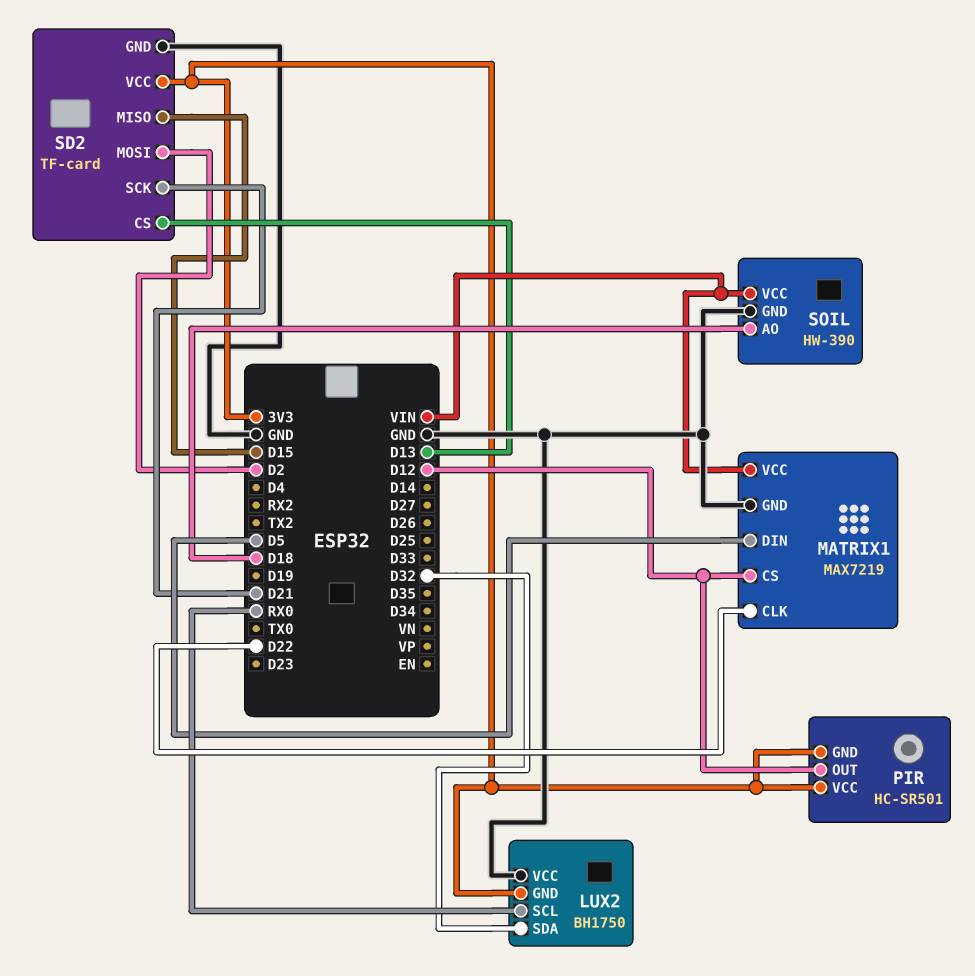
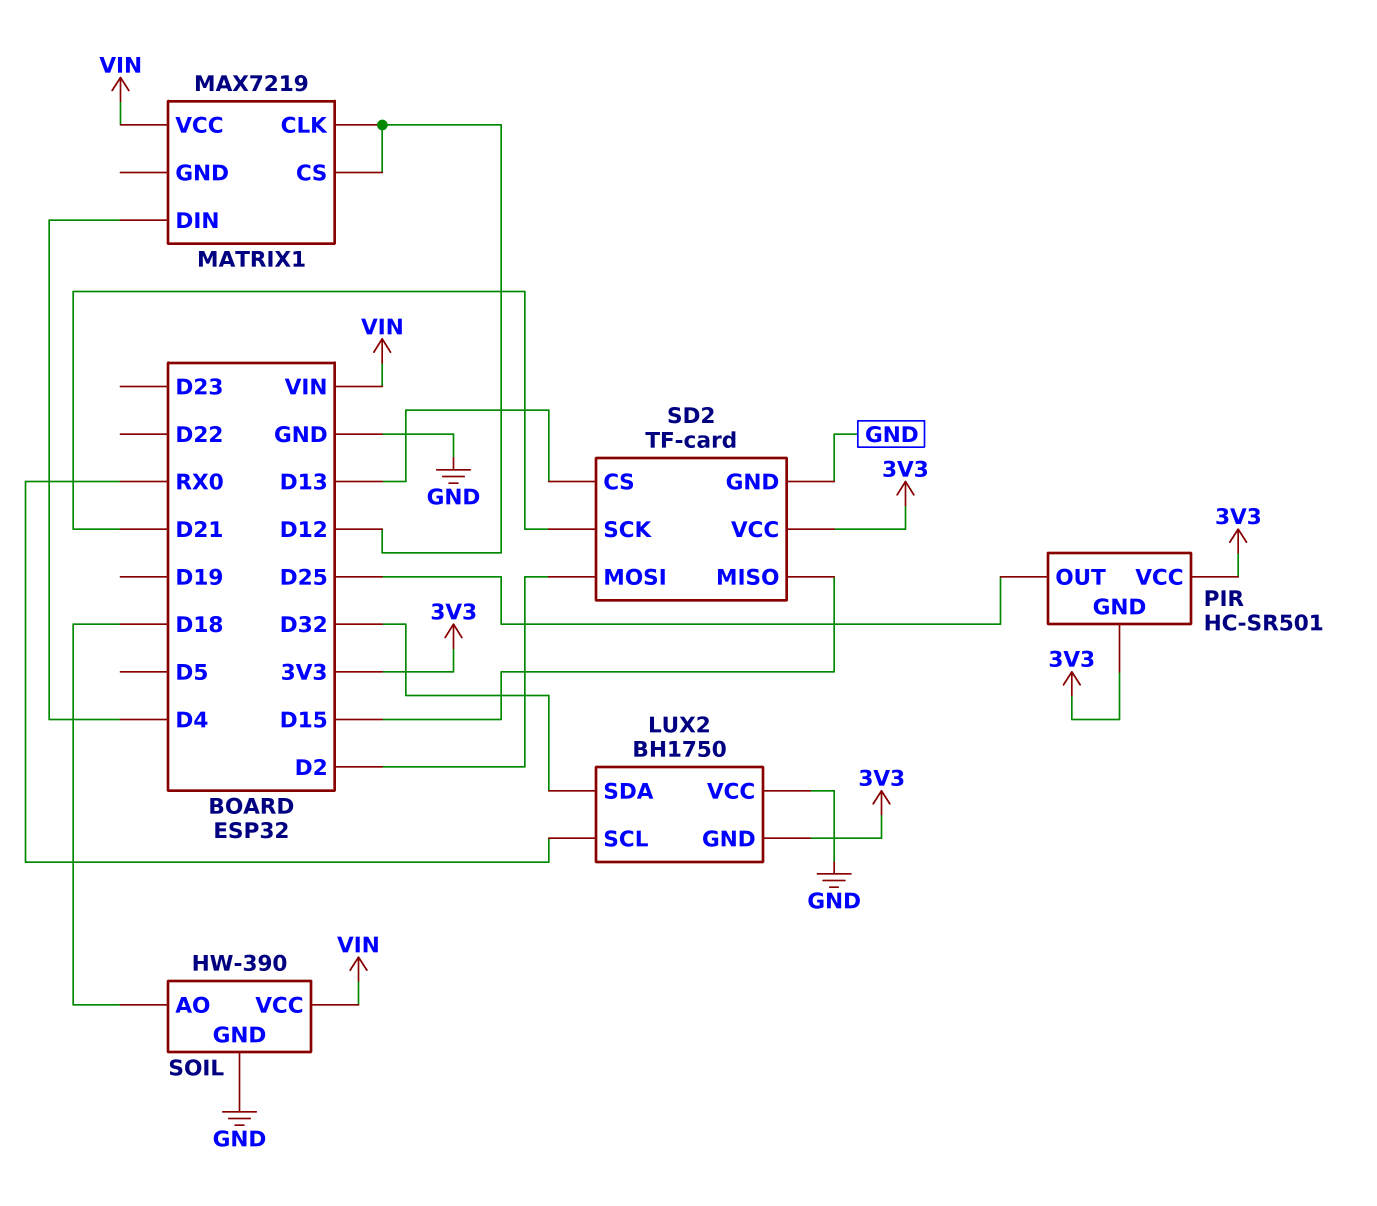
MATRIX1 pin CLK: D22 -> D12
MATRIX1 pin DIN: D5 -> D4
MATRIX1 pin GND: GND -> none
PIR pin OUT: D12 -> D25

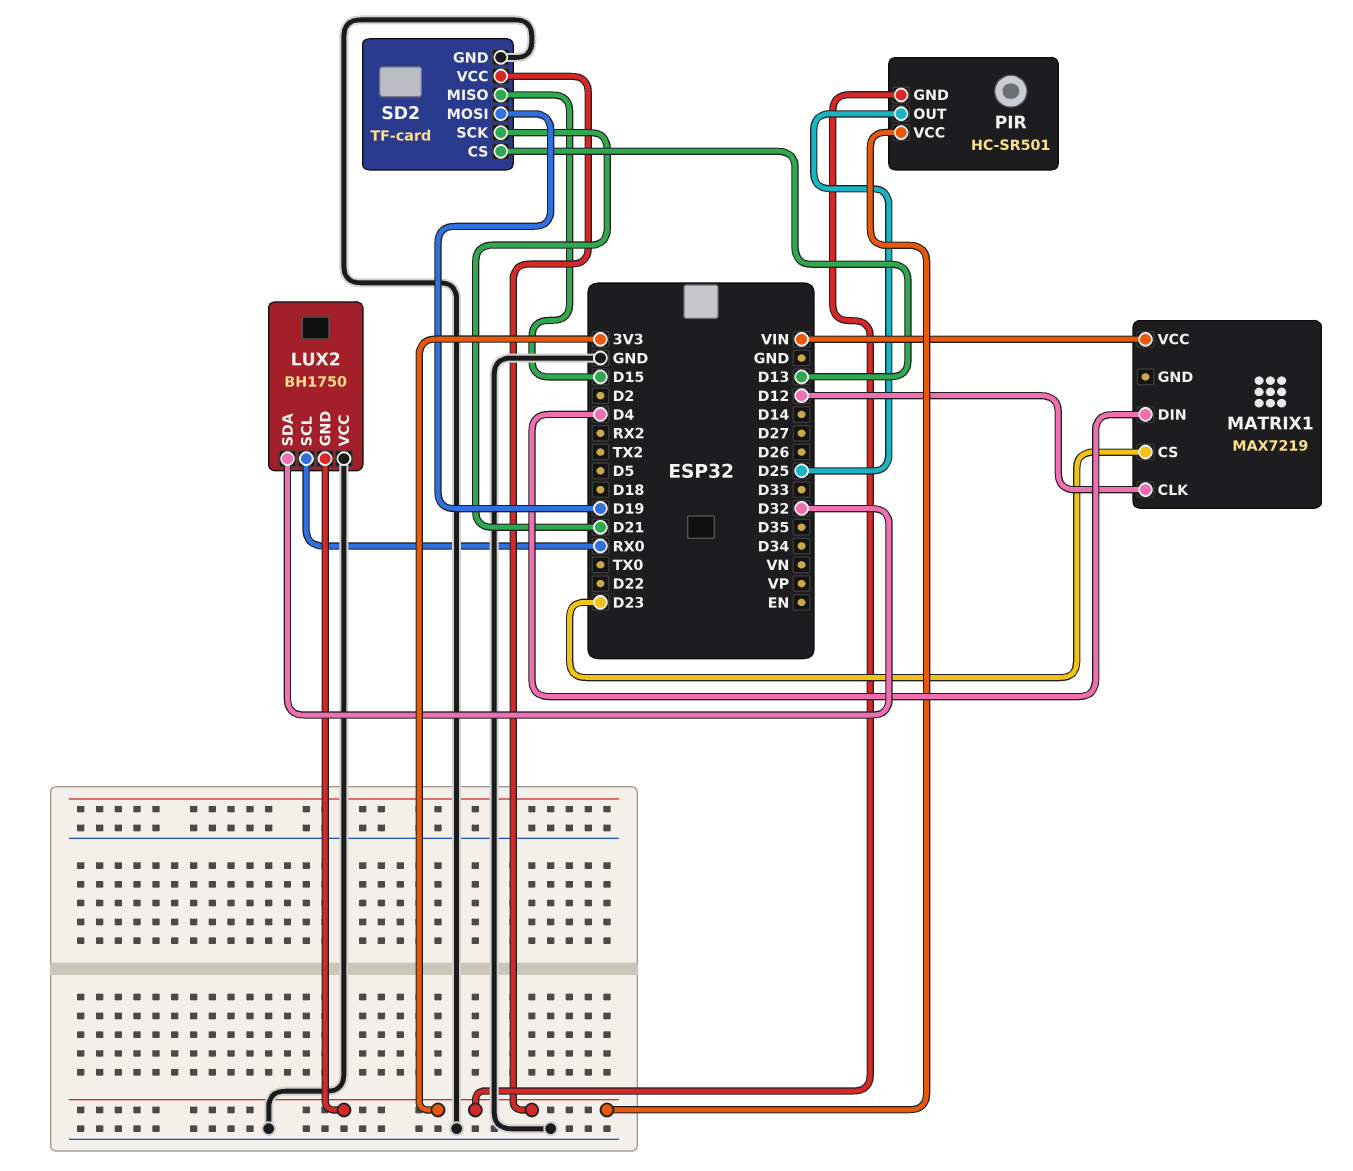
MATRIX1 pin CS: D12 -> D23
SD2 pin MOSI: D2 -> D19
SOIL: HW-390 -> none
SOIL pin AO: D18 -> none
SOIL pin GND: GND -> none
SOIL pin VCC: VIN -> none

